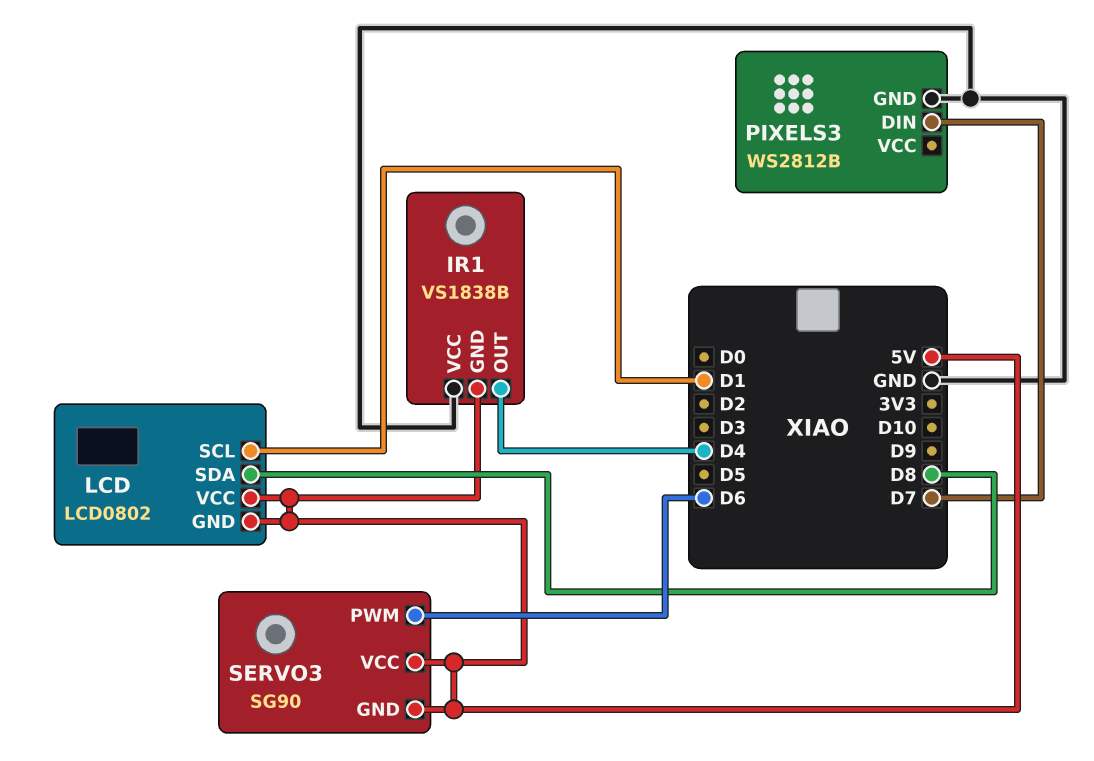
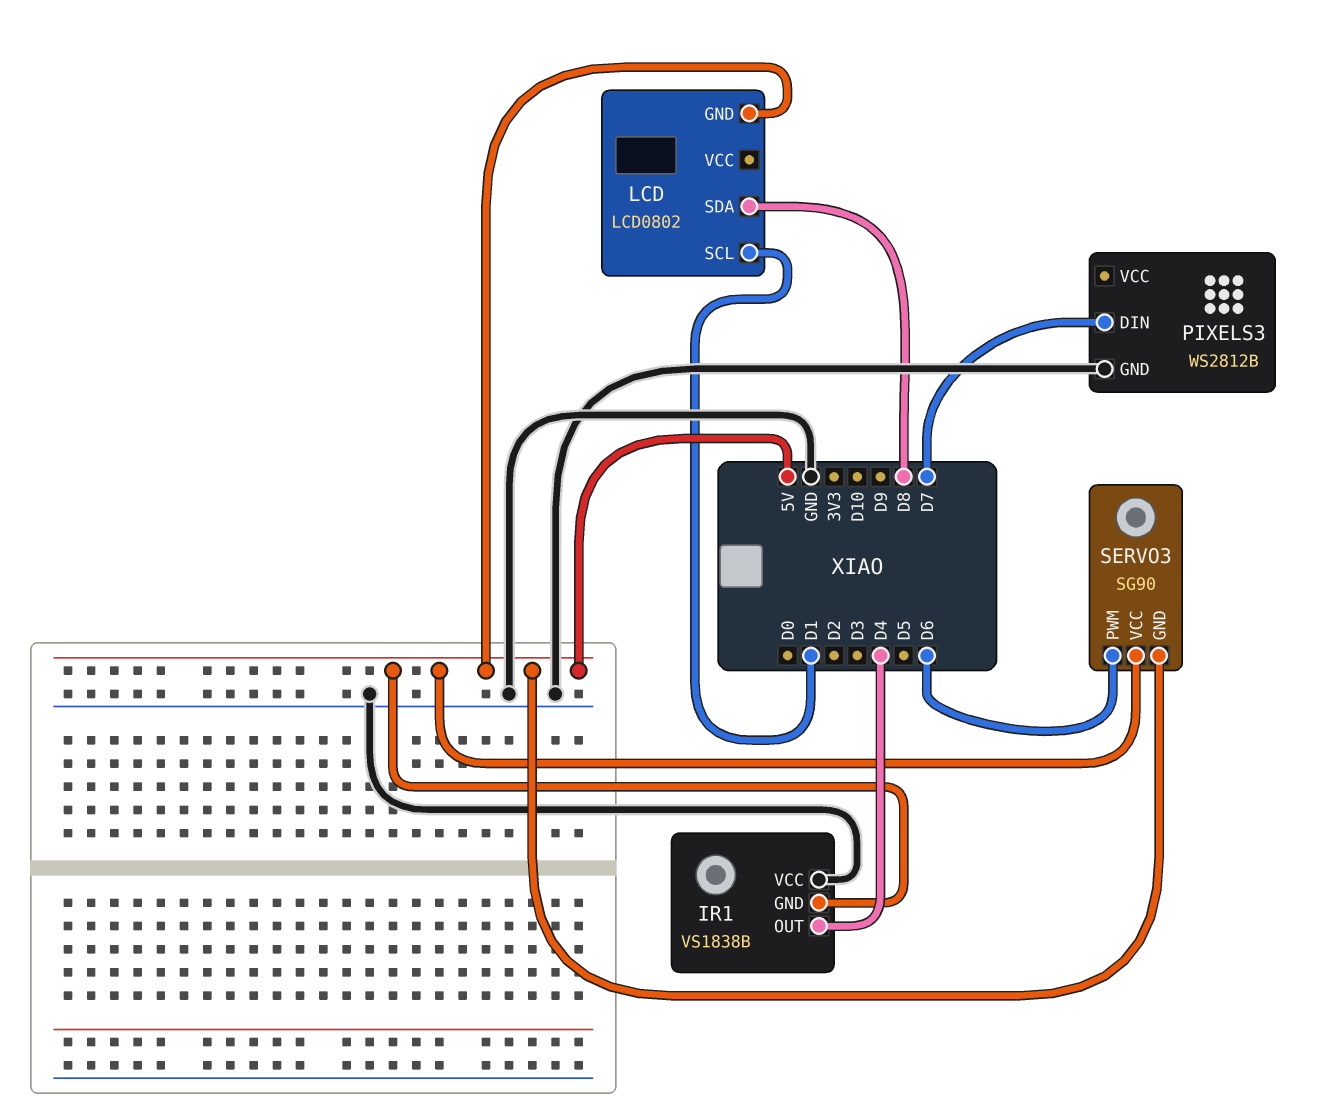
LCD pin VCC: 5V -> none

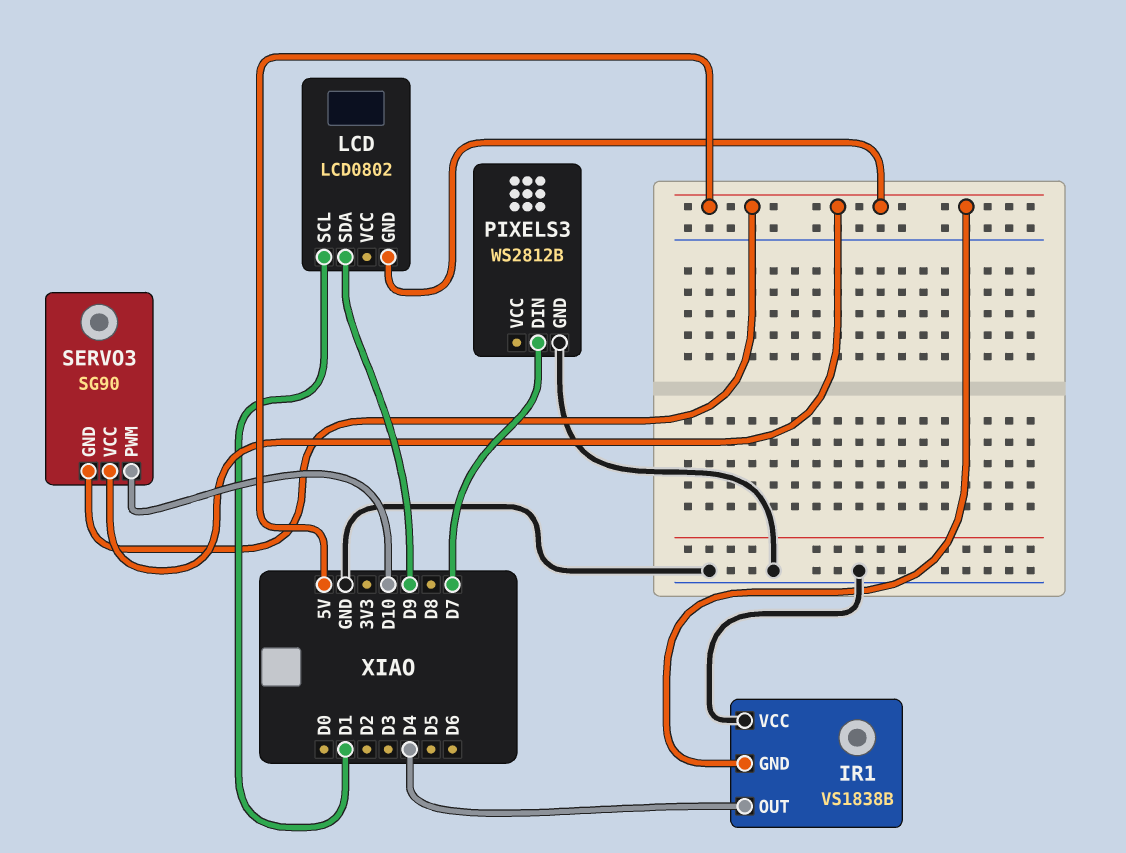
LCD pin SDA: D8 -> D9
SERVO3 pin PWM: D6 -> D10

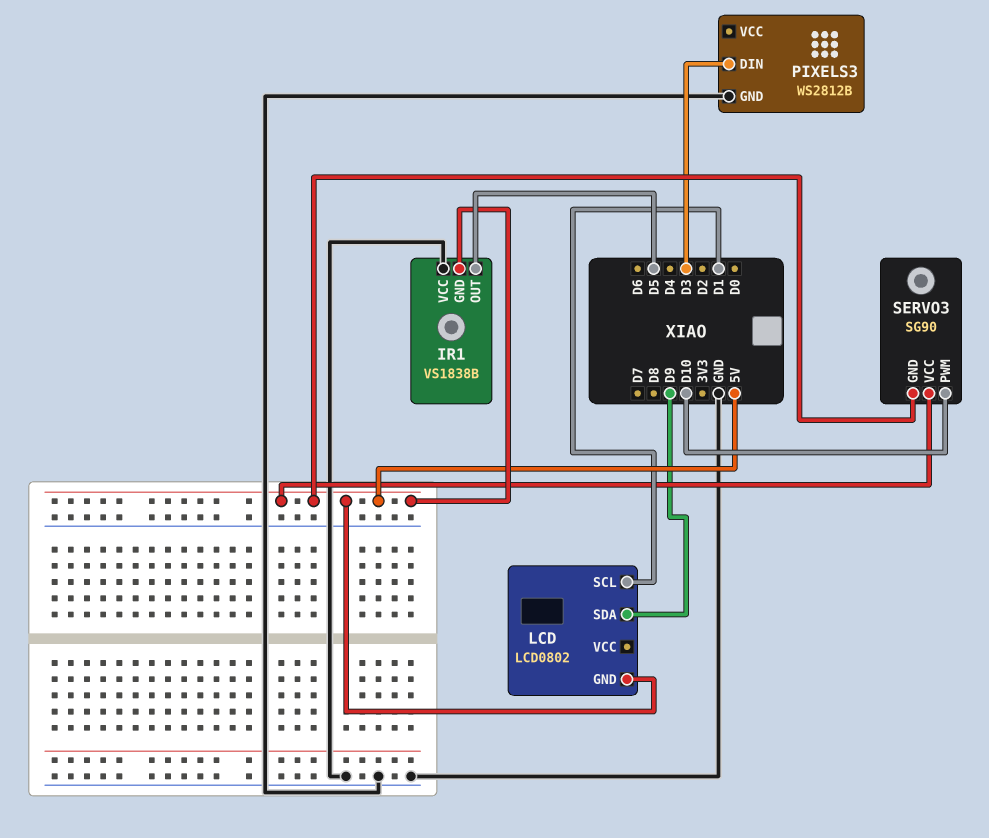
IR1 pin OUT: D4 -> D5
PIXELS3 pin DIN: D7 -> D3

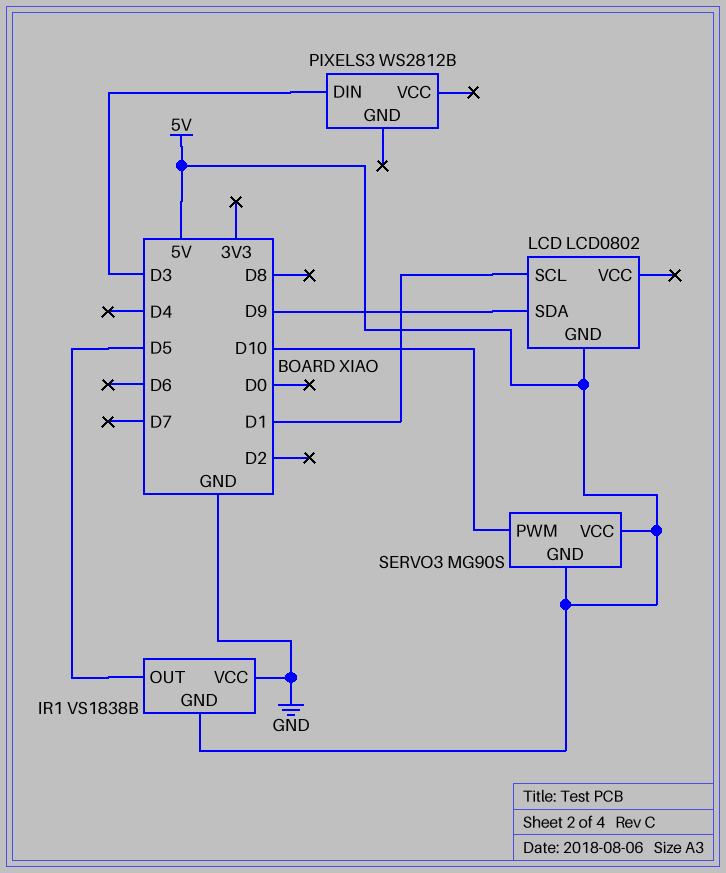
PIXELS3 pin GND: GND -> none
SERVO3: SG90 -> MG90S

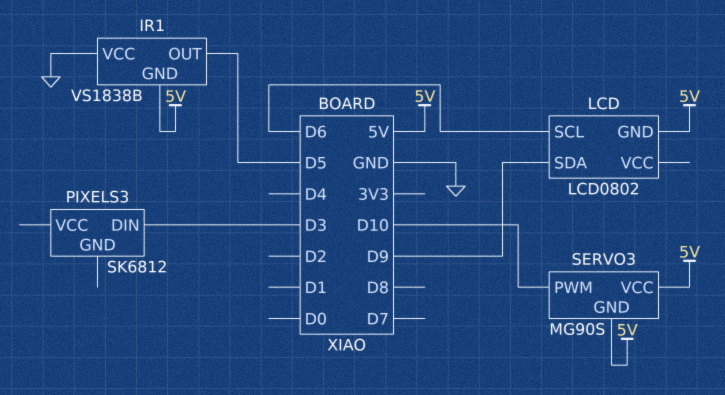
LCD pin SCL: D1 -> D6
PIXELS3: WS2812B -> SK6812

